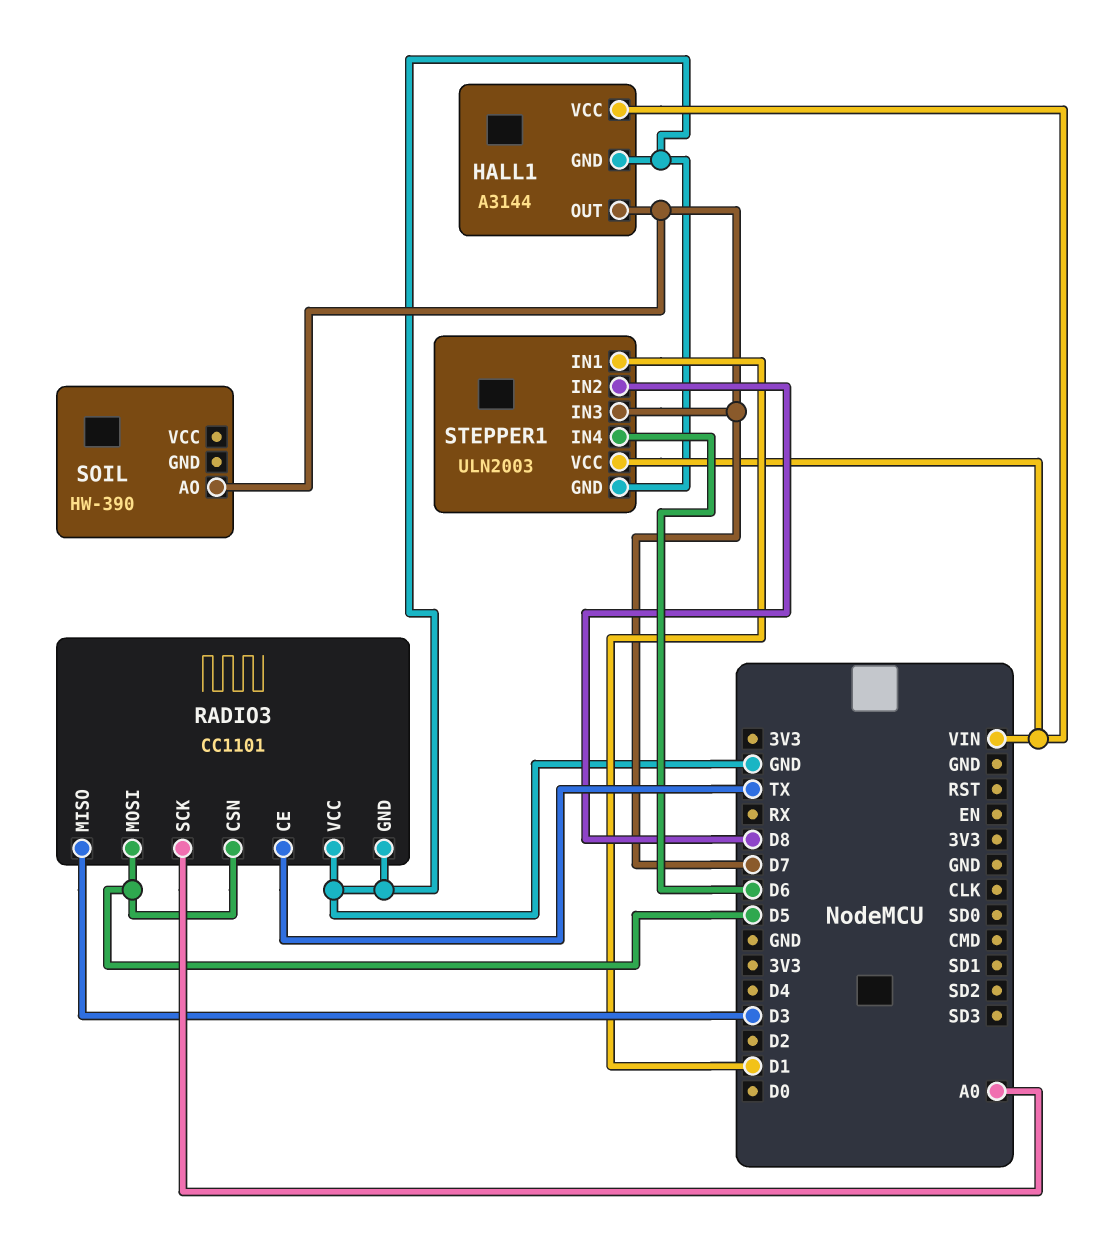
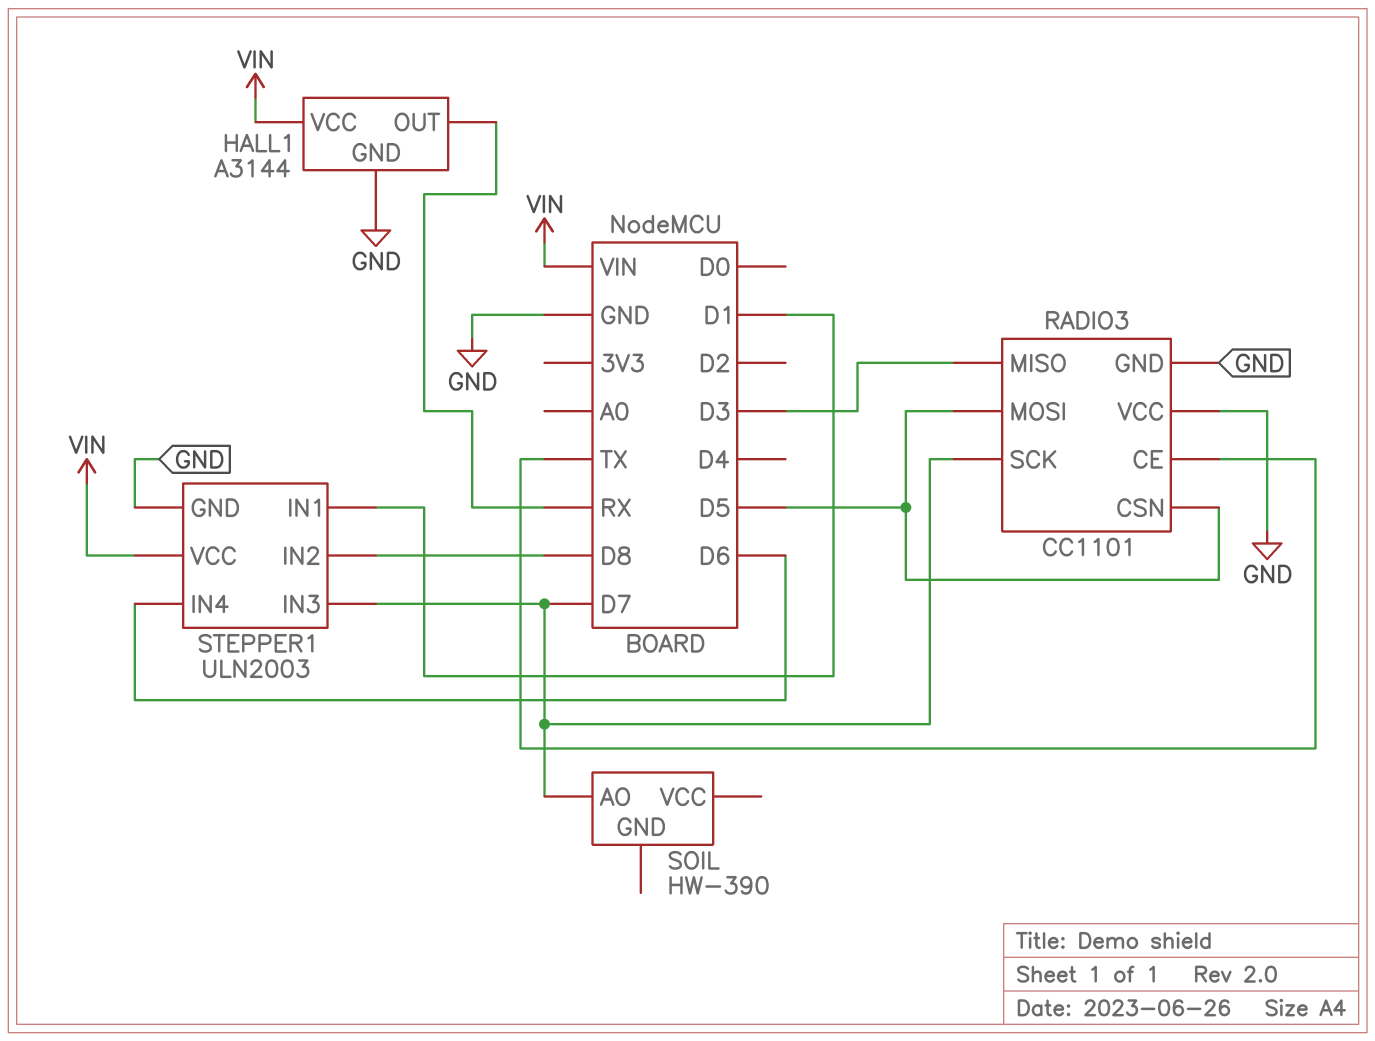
HALL1 pin OUT: D7 -> RX
RADIO3 pin SCK: A0 -> D7

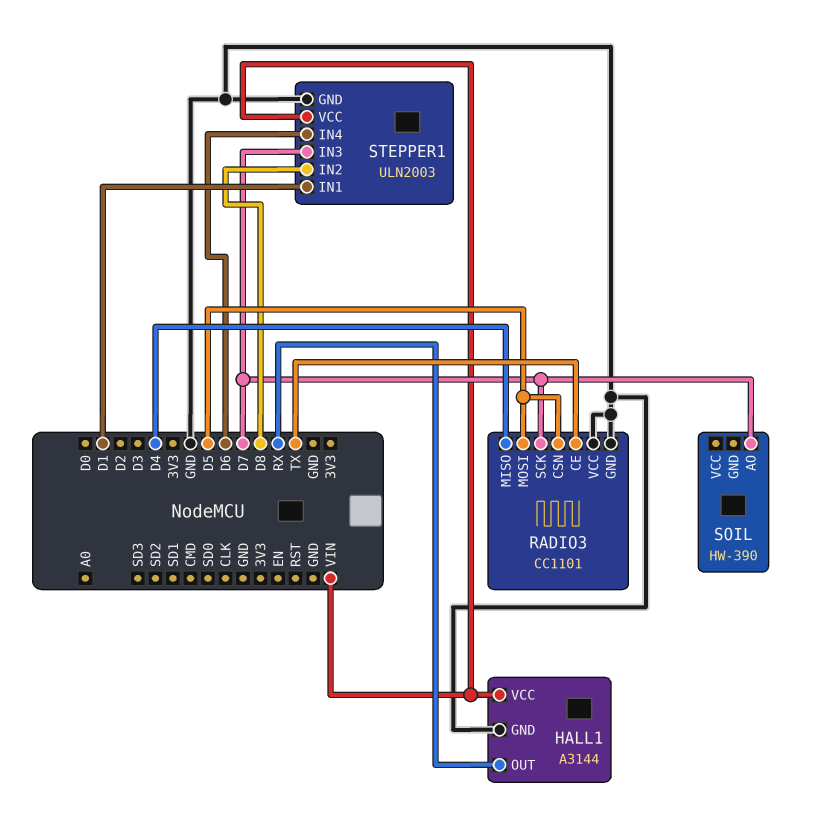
RADIO3 pin MISO: D3 -> D4

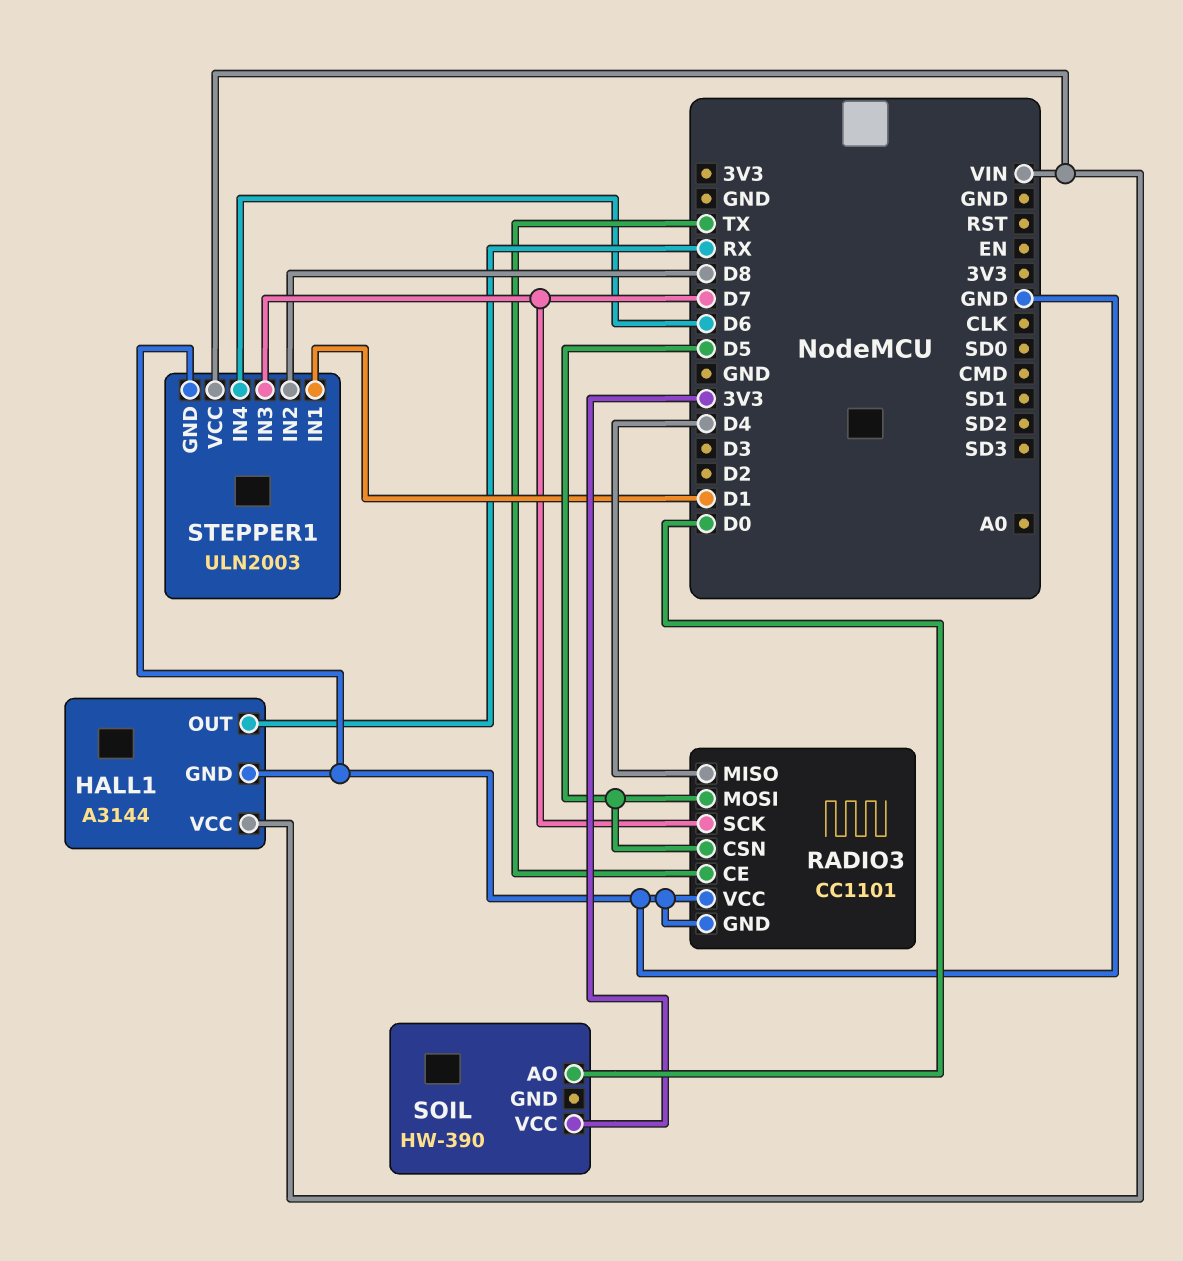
SOIL pin AO: D7 -> D0
SOIL pin VCC: none -> 3V3

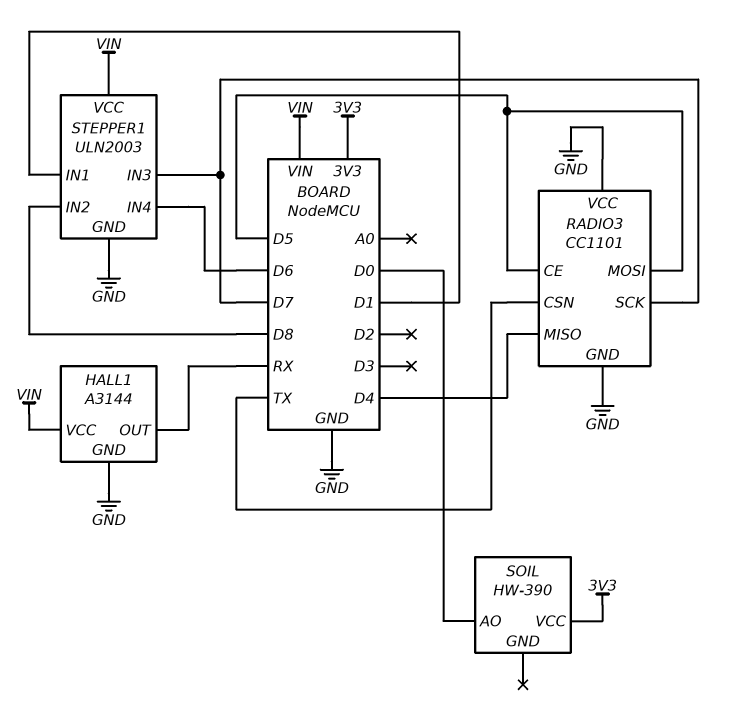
RADIO3 pin CE: TX -> D5
RADIO3 pin CSN: D5 -> TX

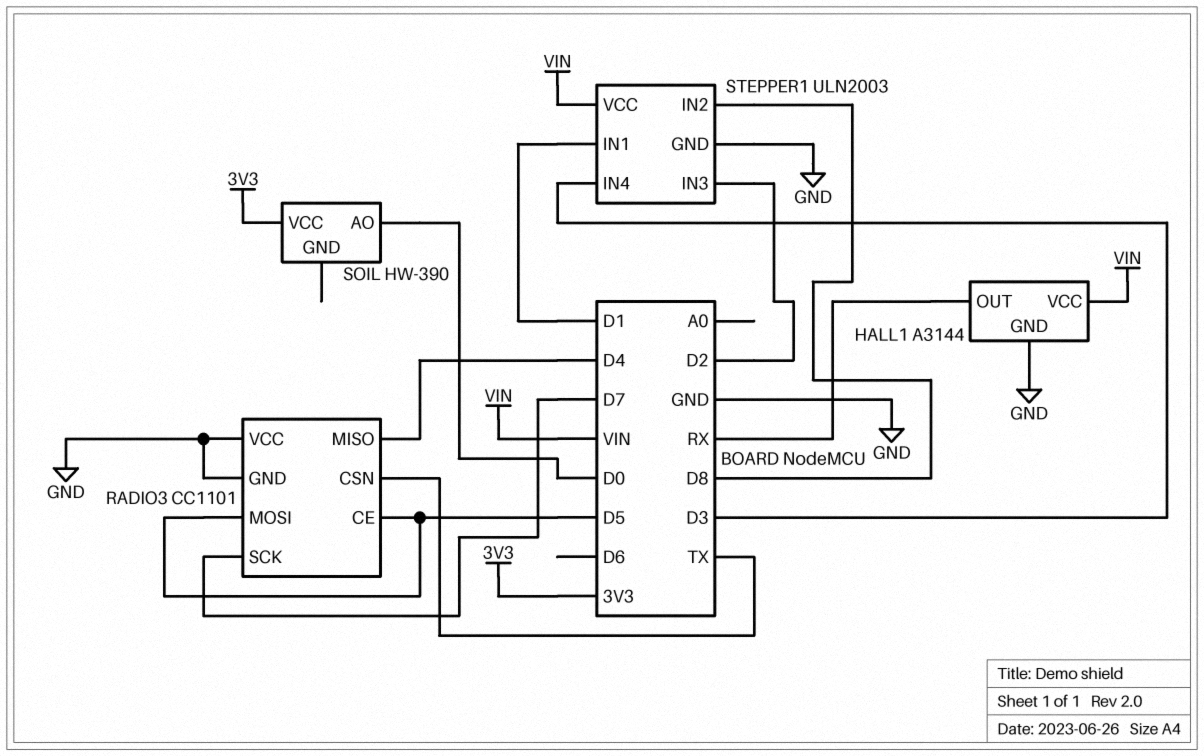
STEPPER1 pin IN3: D7 -> D2
STEPPER1 pin IN4: D6 -> D3

